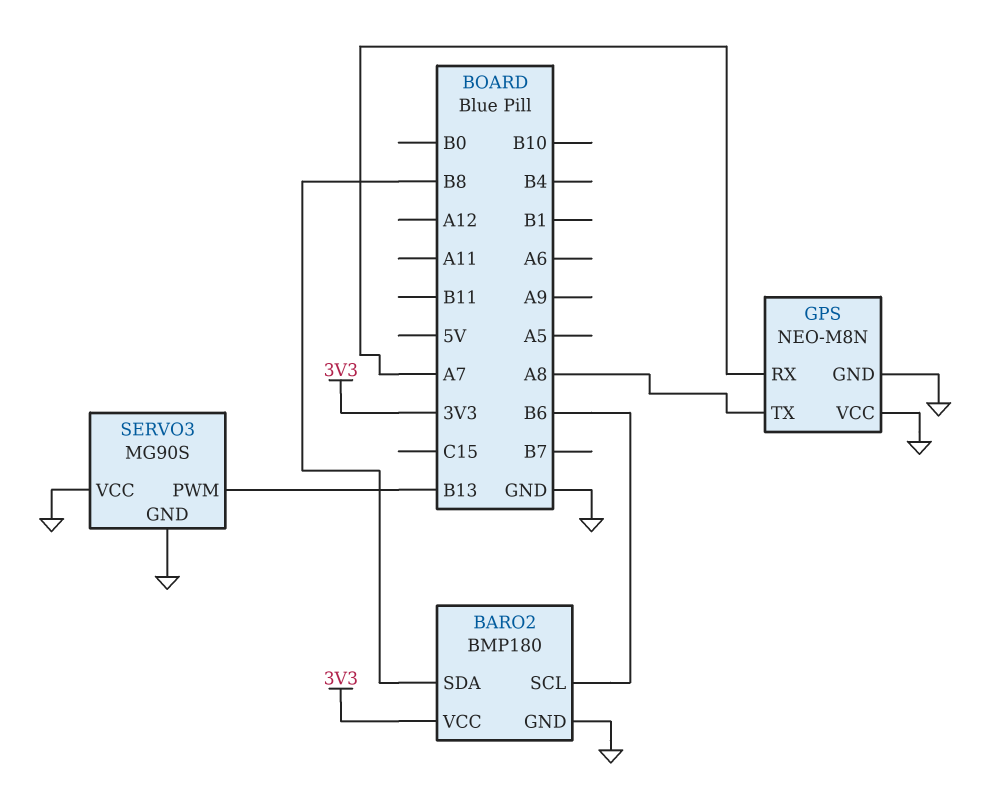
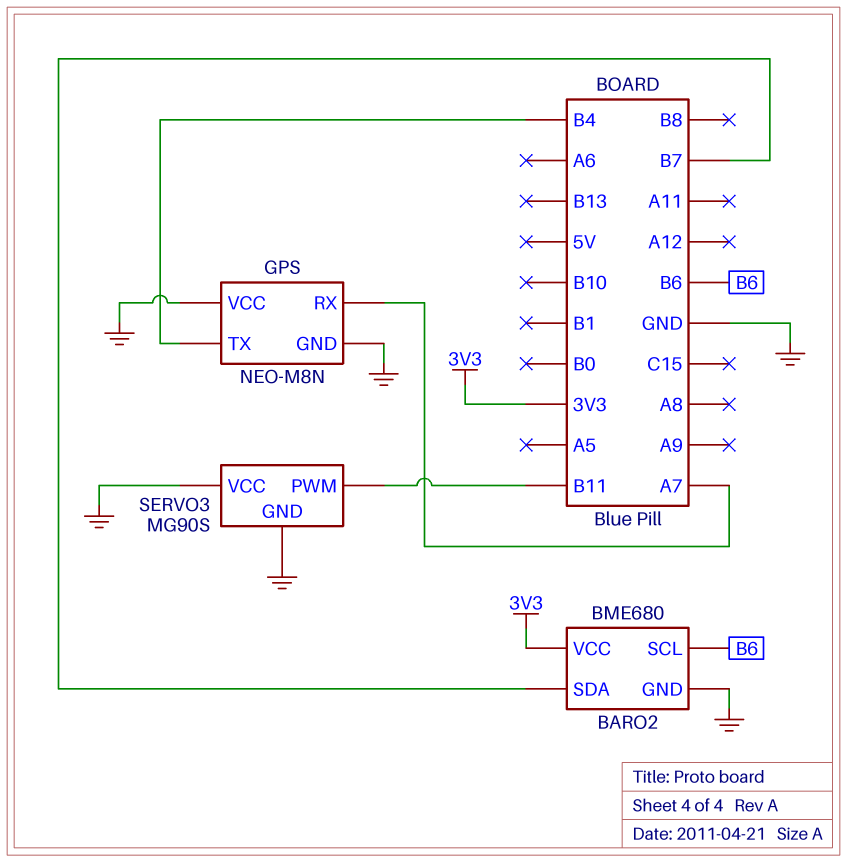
BARO2: BMP180 -> BME680
BARO2 pin SDA: B8 -> B7
GPS pin TX: A8 -> B4
SERVO3 pin PWM: B13 -> B11

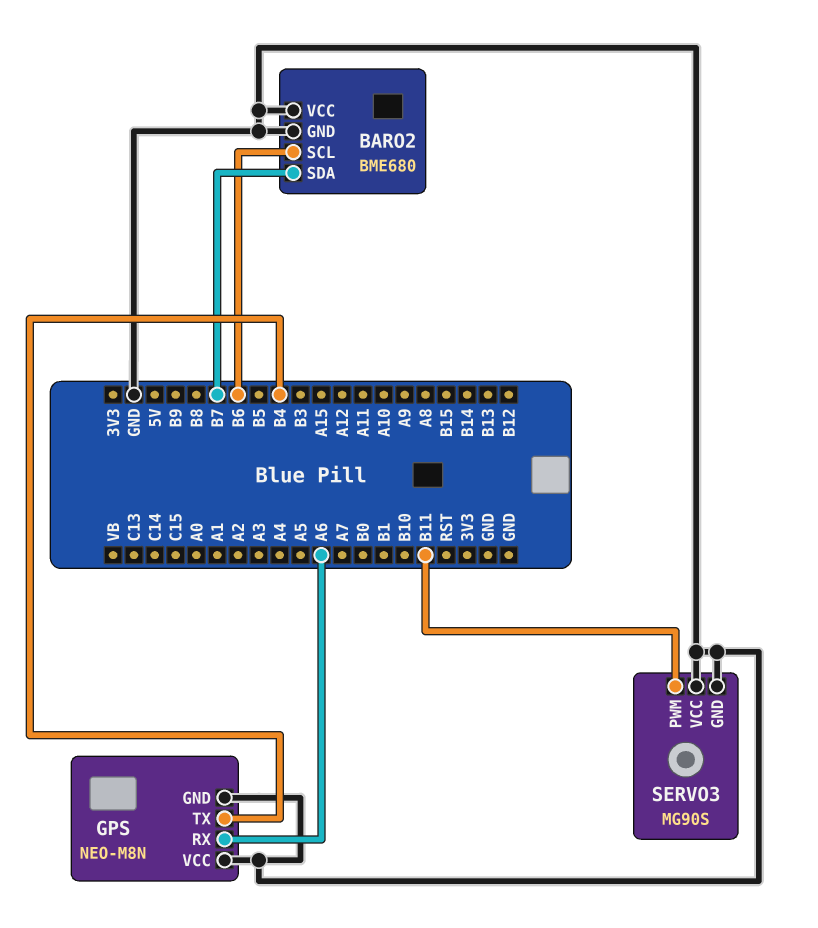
BARO2 pin VCC: 3V3 -> GND
GPS pin RX: A7 -> A6

